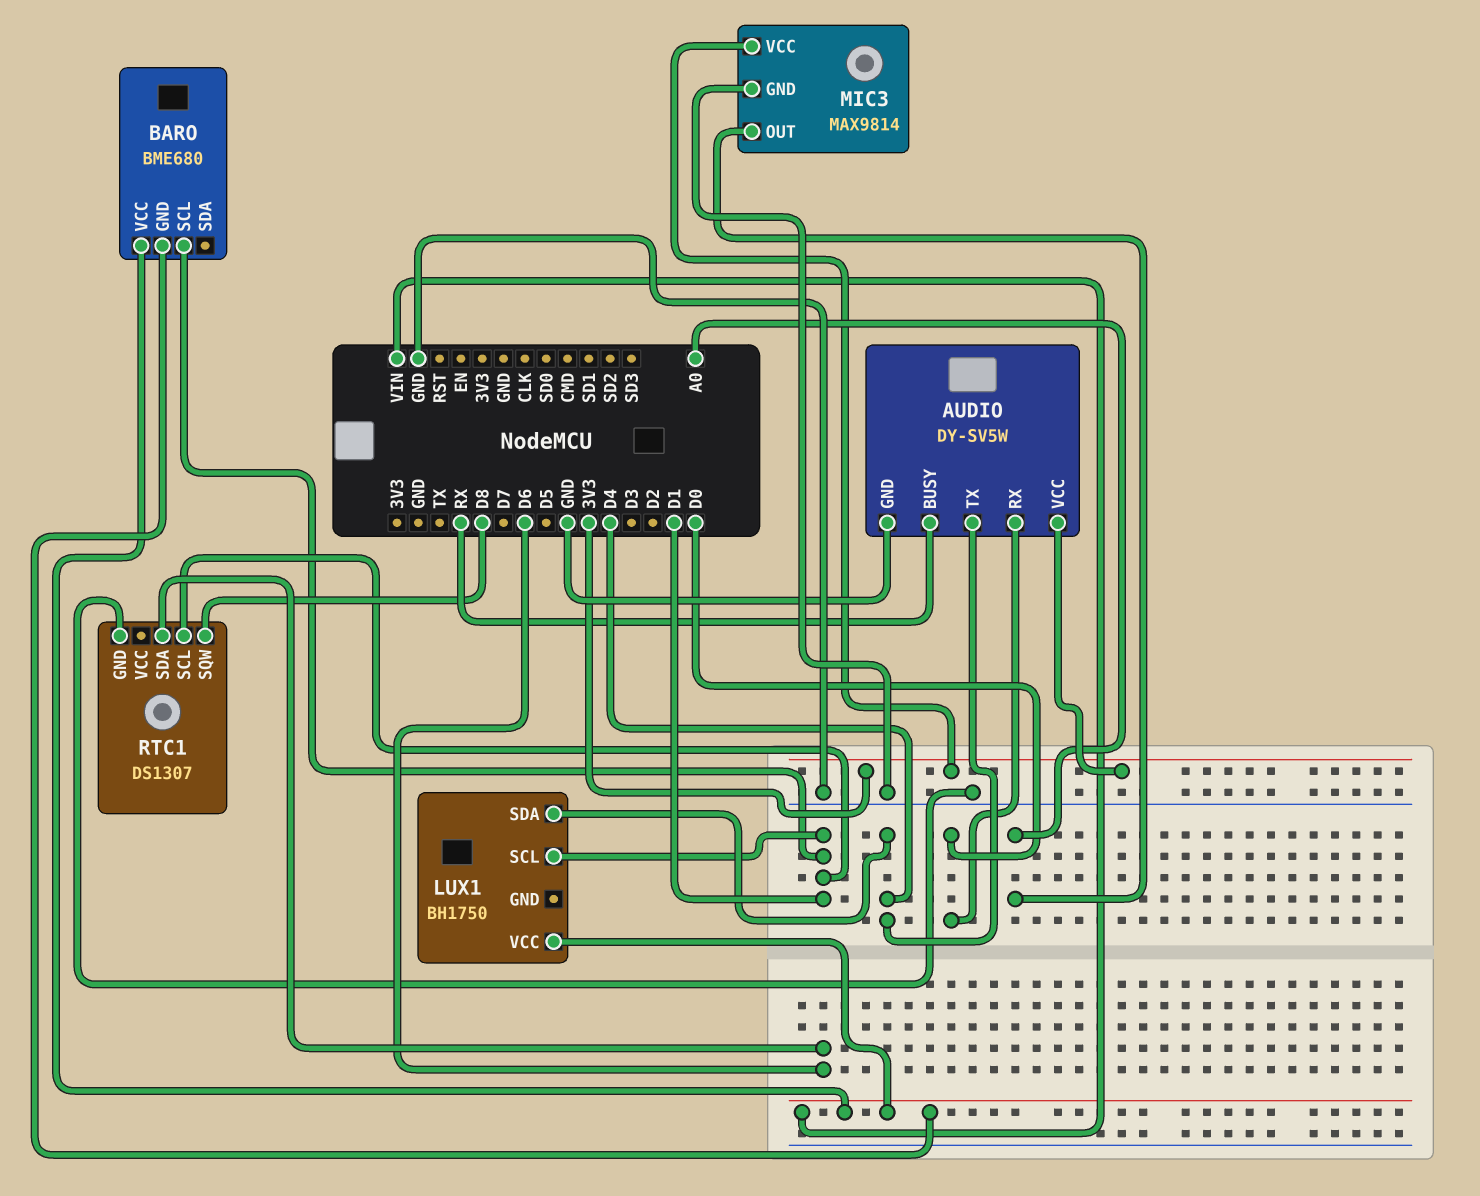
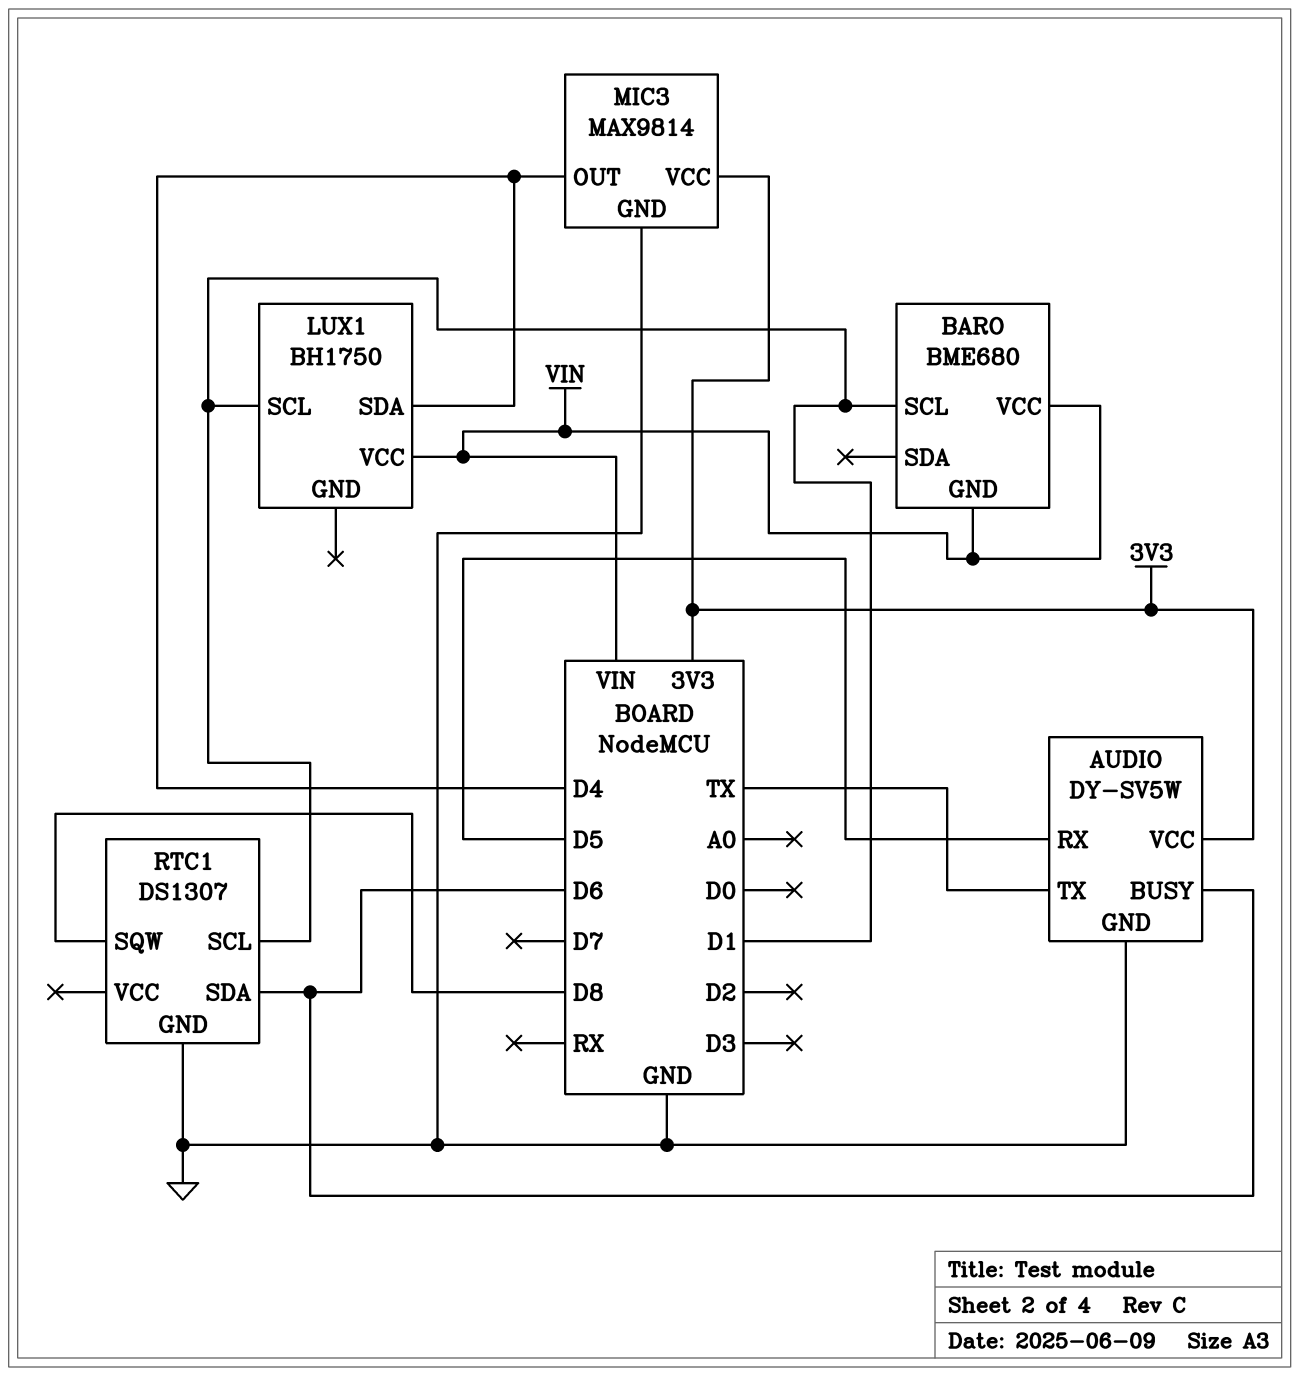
AUDIO pin BUSY: RX -> D6
AUDIO pin RX: D0 -> D5
AUDIO pin TX: D4 -> TX
MIC3 pin OUT: A0 -> D4

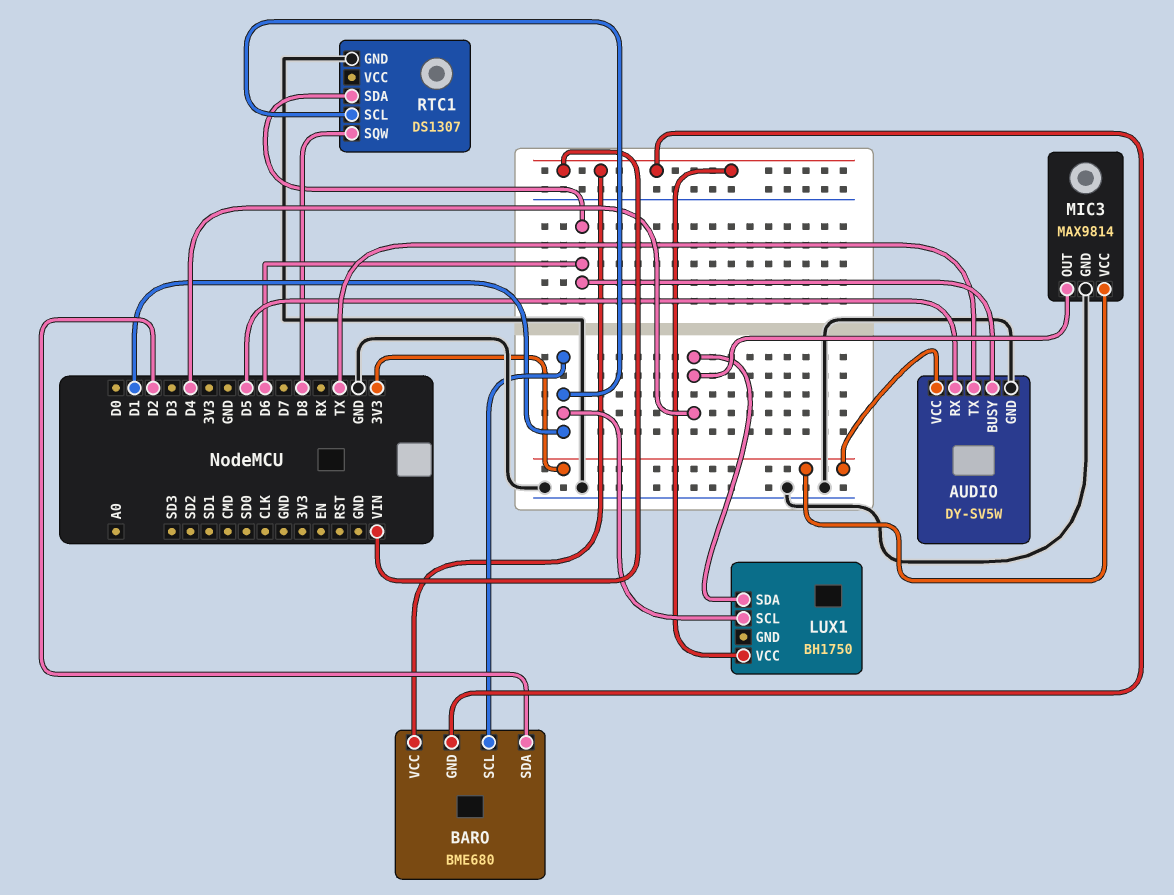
BARO pin SDA: none -> D2

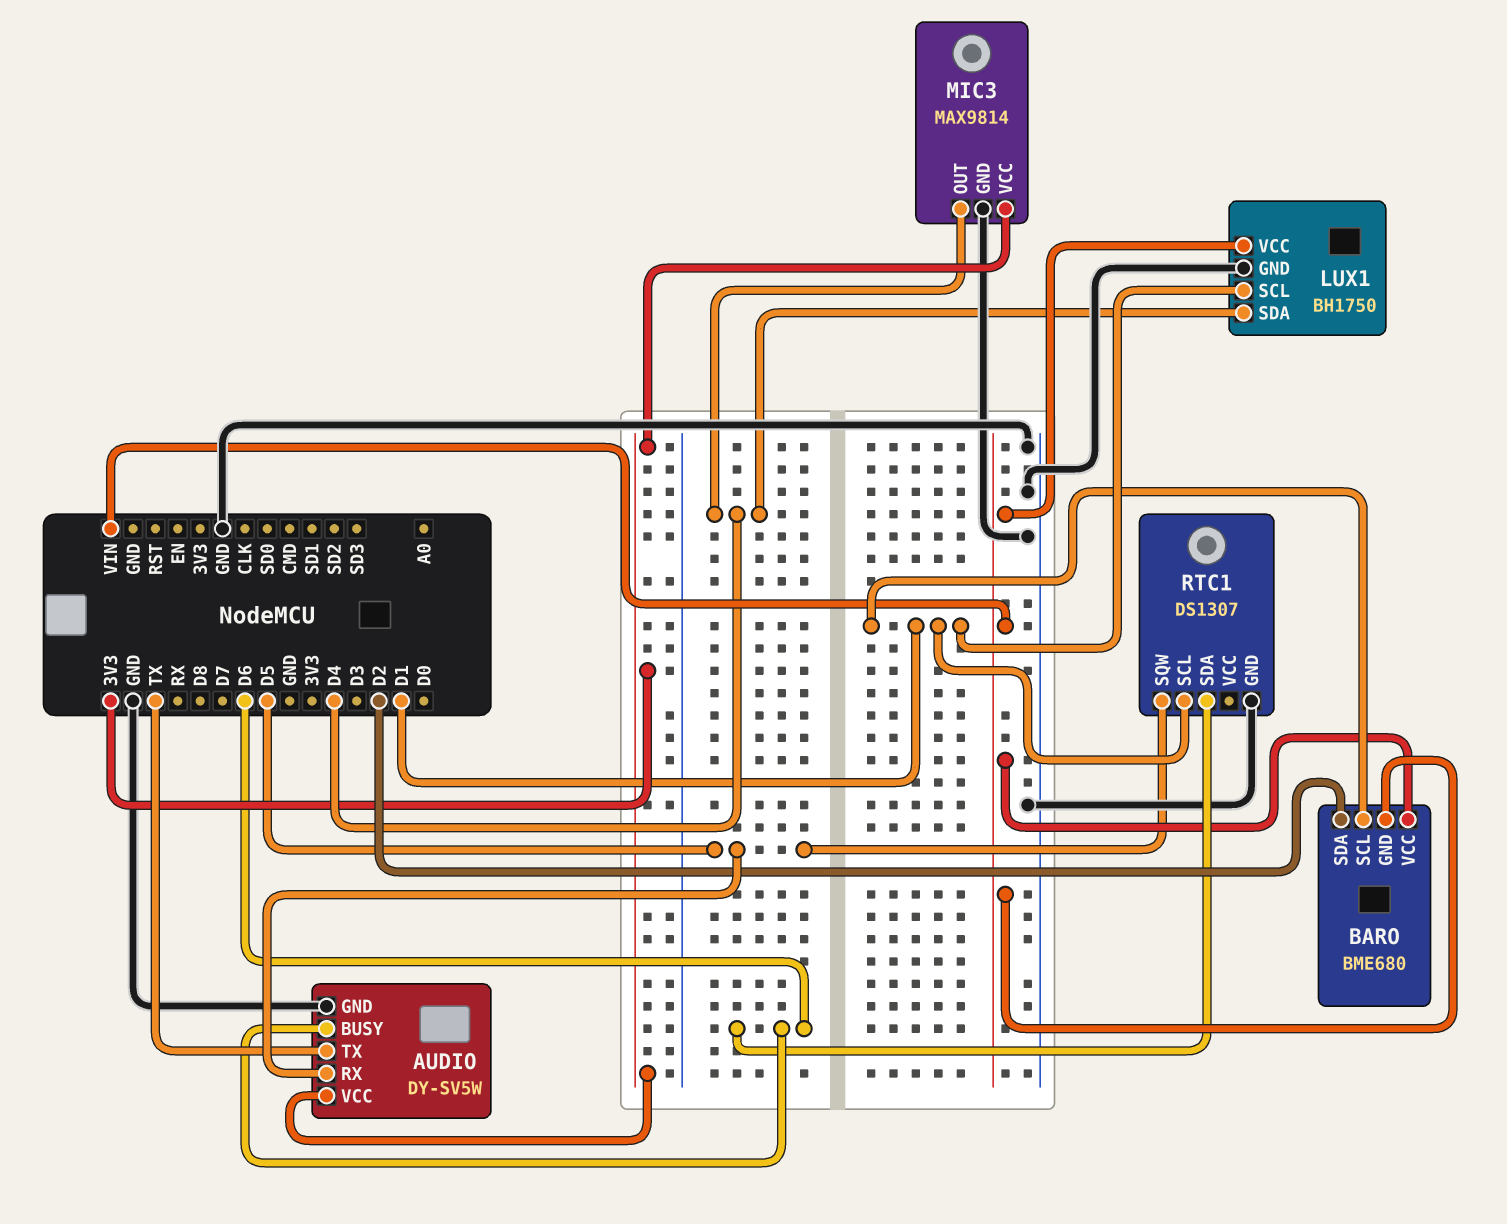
LUX1 pin GND: none -> GND
RTC1 pin SQW: D8 -> D5

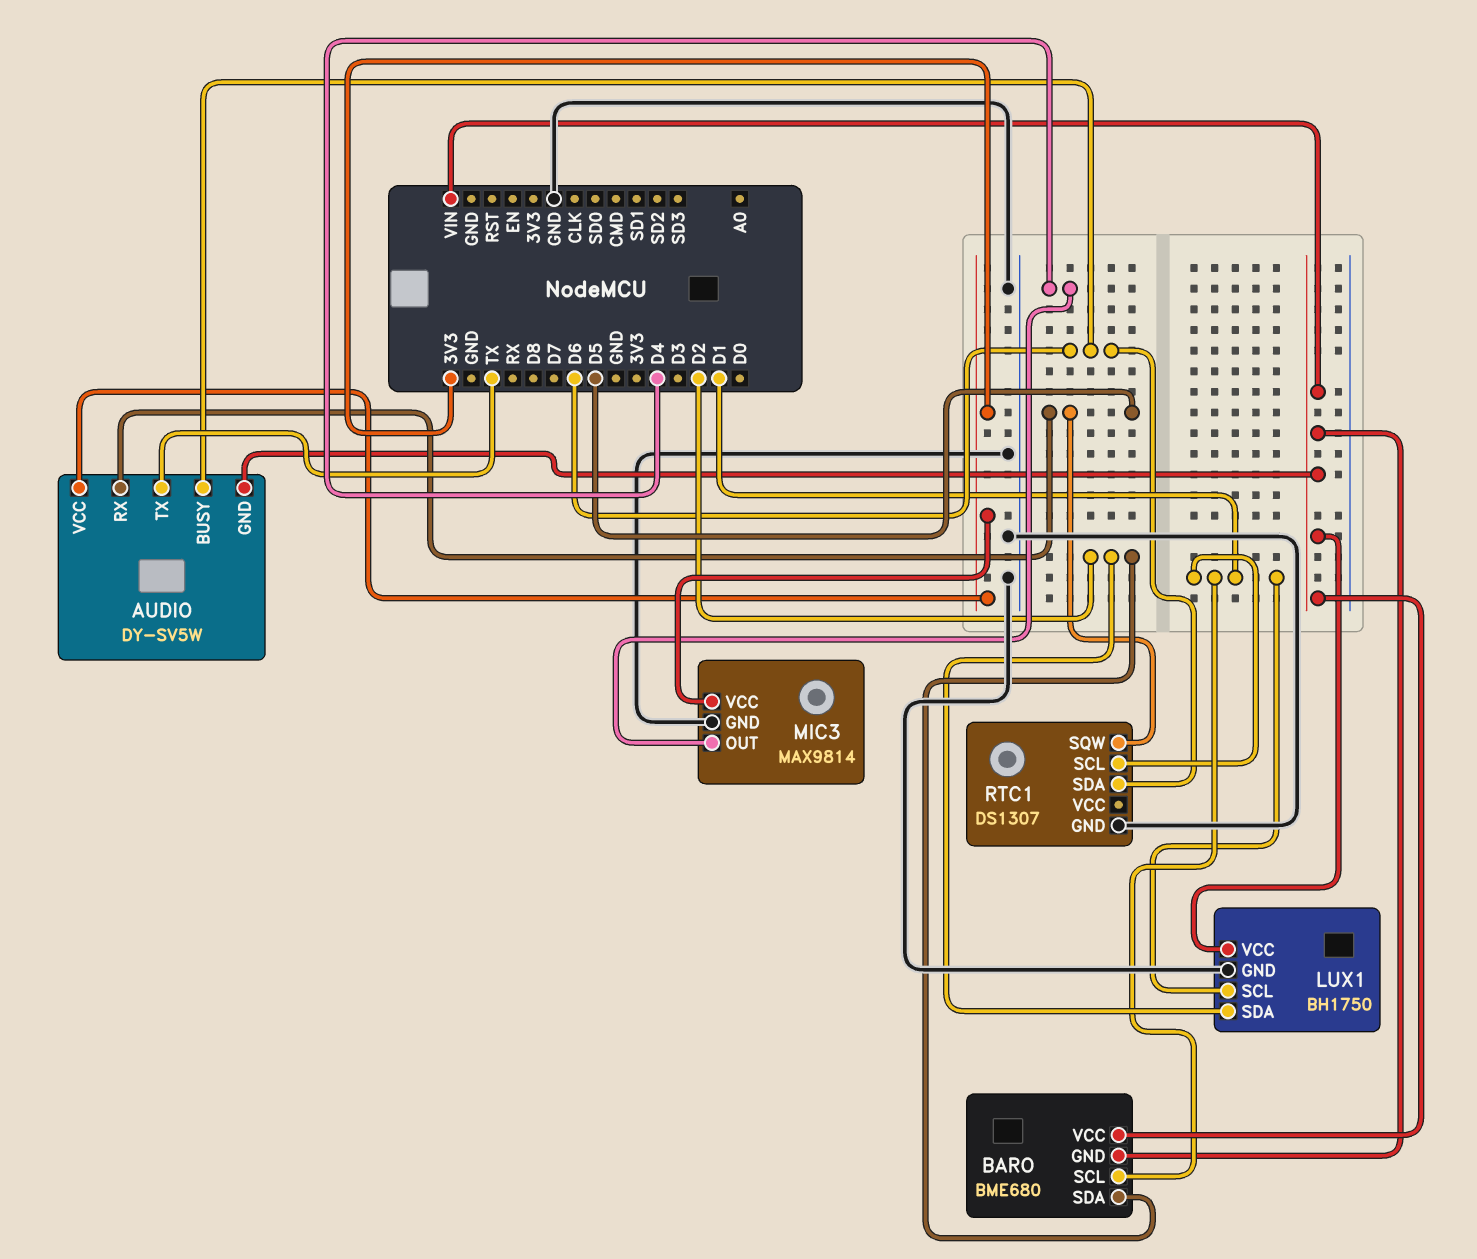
AUDIO pin GND: GND -> VIN
LUX1 pin SDA: D4 -> D2

